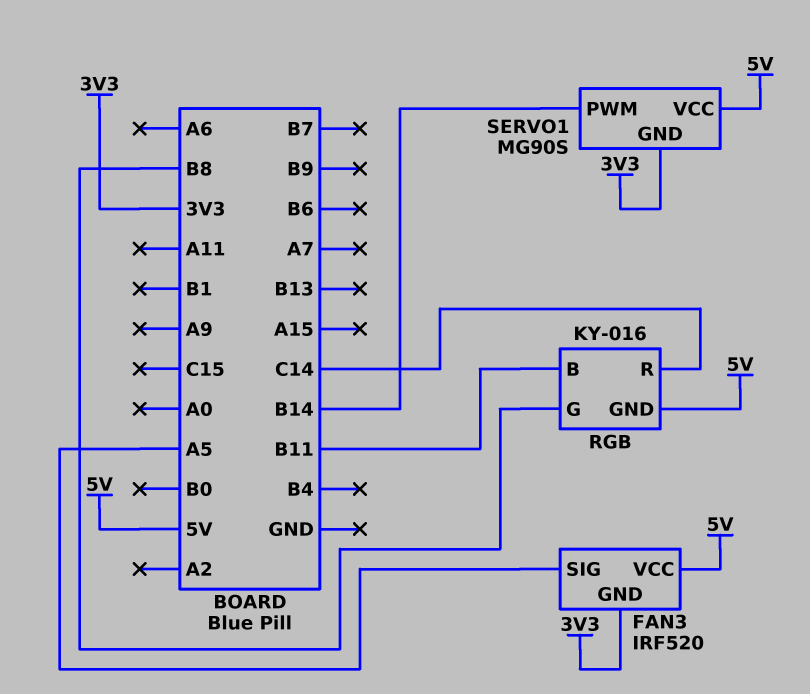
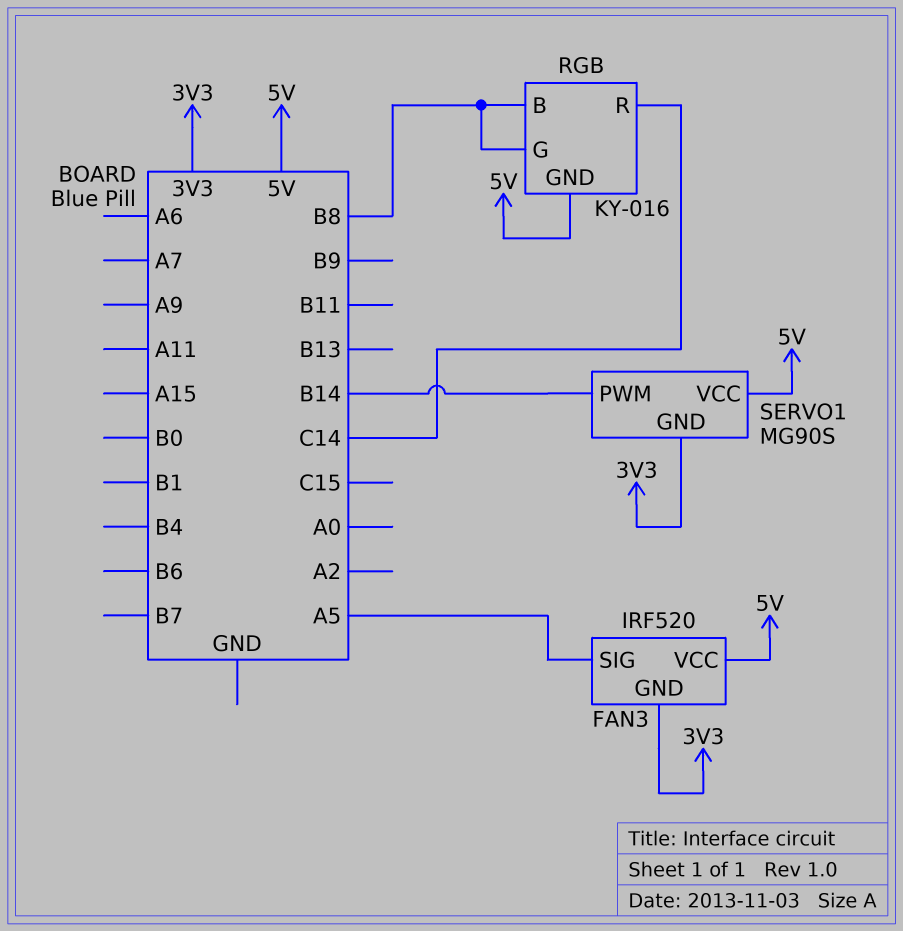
RGB pin B: B11 -> B8

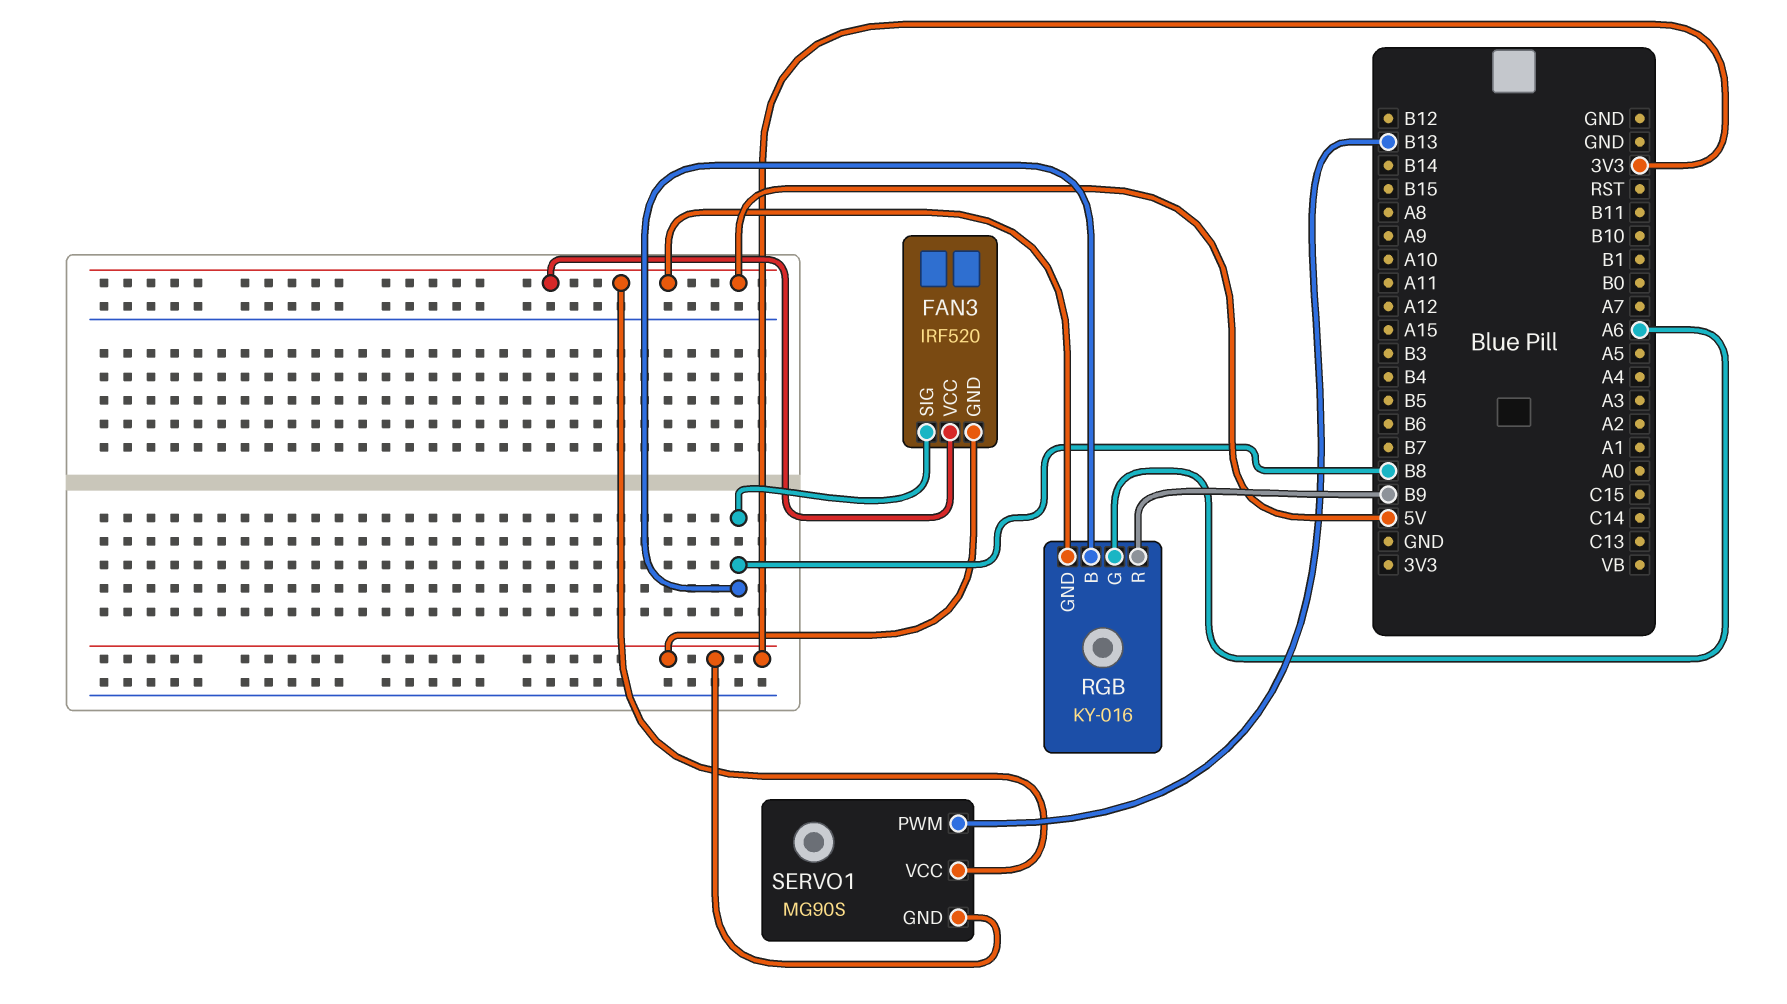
FAN3 pin SIG: A5 -> B8
RGB pin G: B8 -> A6
RGB pin R: C14 -> B9
SERVO1 pin PWM: B14 -> B13

